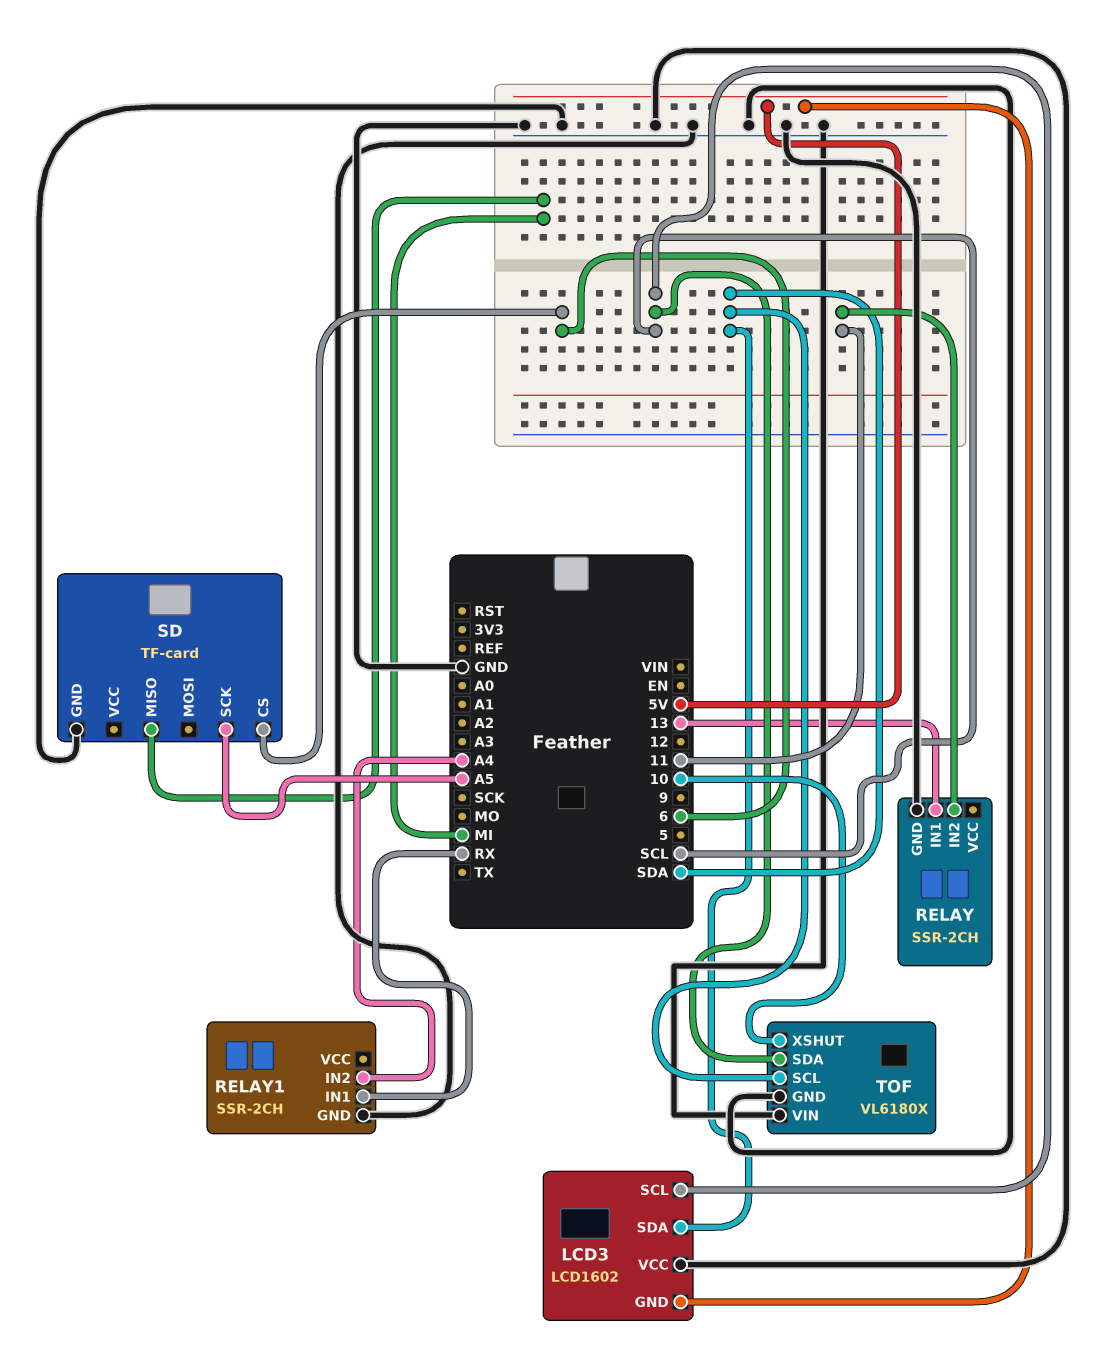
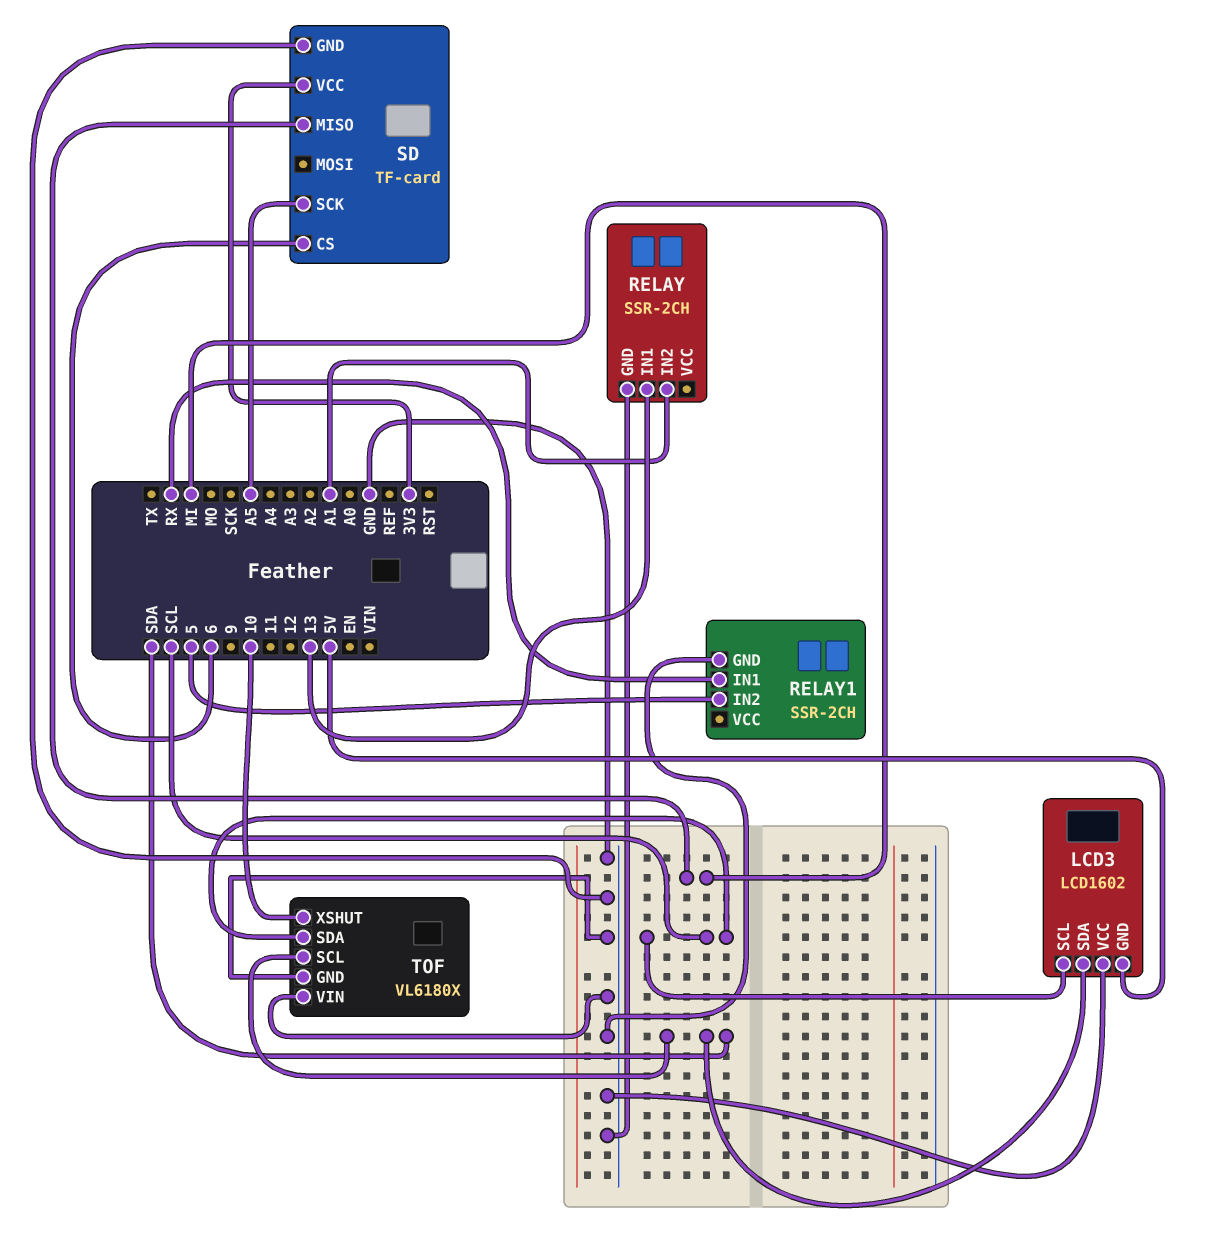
RELAY pin IN2: 11 -> A1
RELAY1 pin IN2: A4 -> 5
SD pin VCC: none -> 3V3

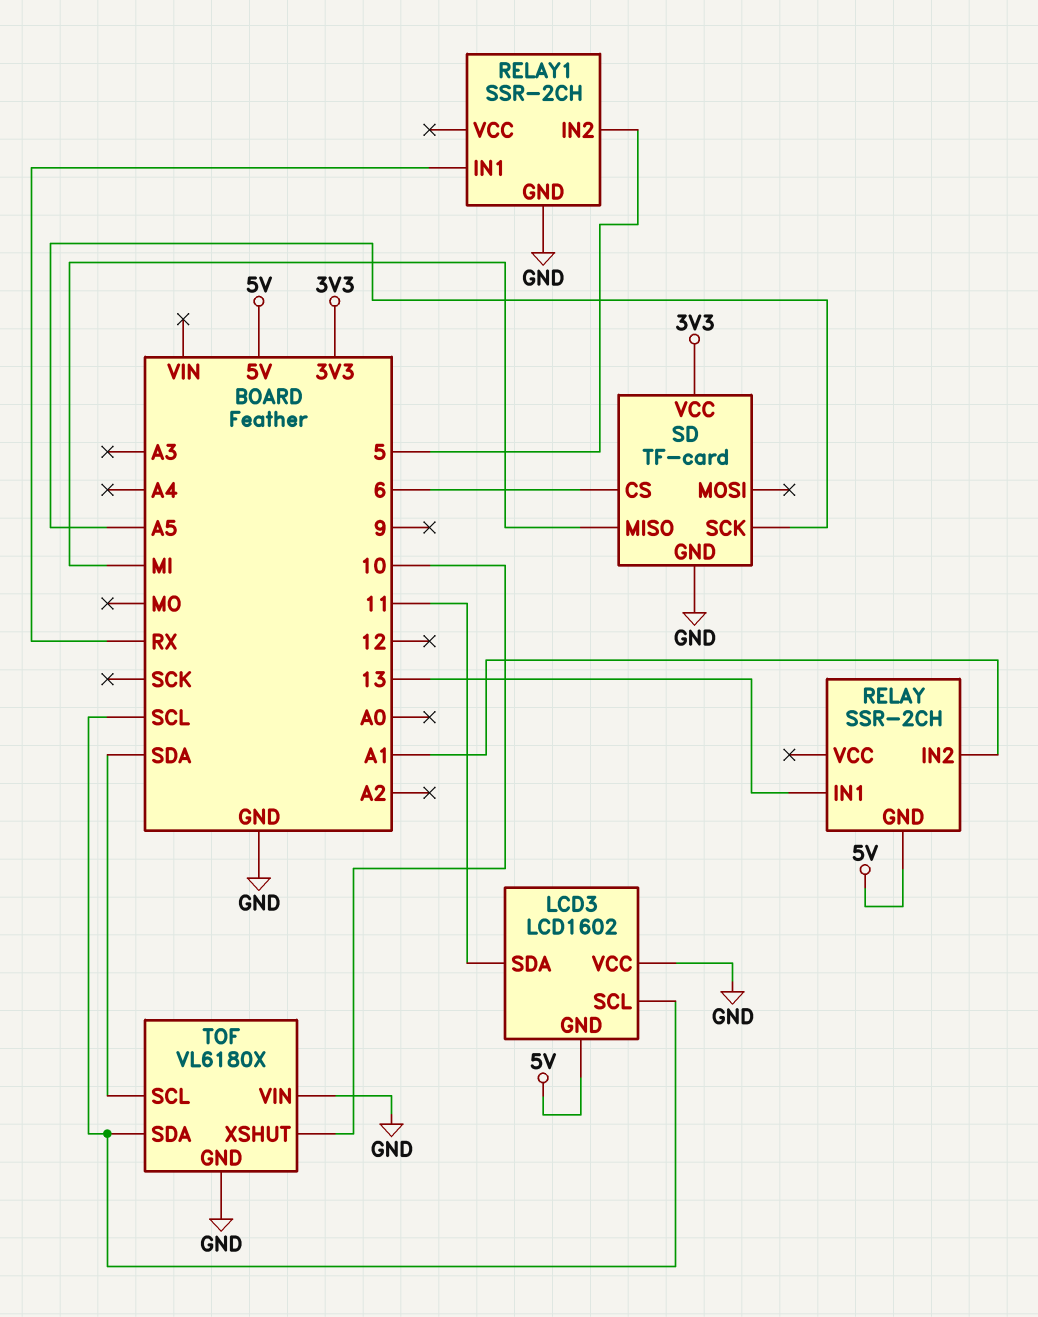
LCD3 pin SDA: SDA -> 11
RELAY pin GND: GND -> 5V

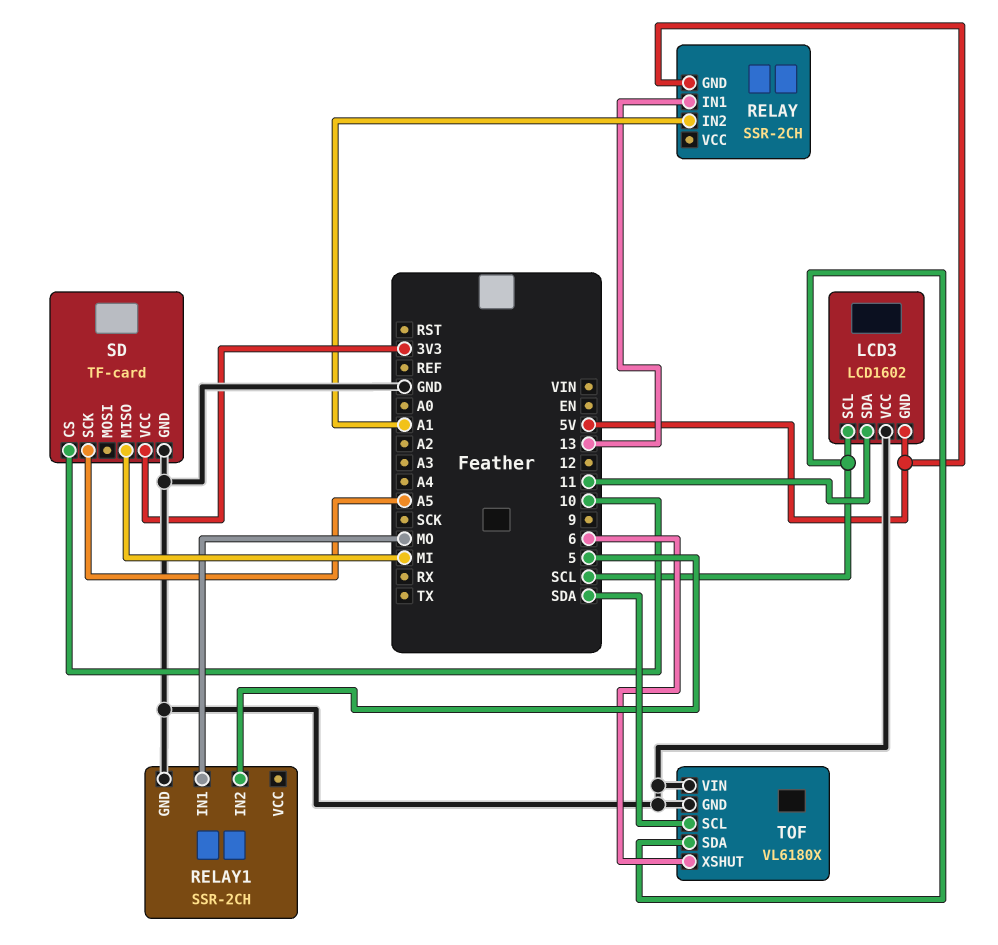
RELAY1 pin IN1: RX -> MO
SD pin CS: 6 -> 10
TOF pin XSHUT: 10 -> 6

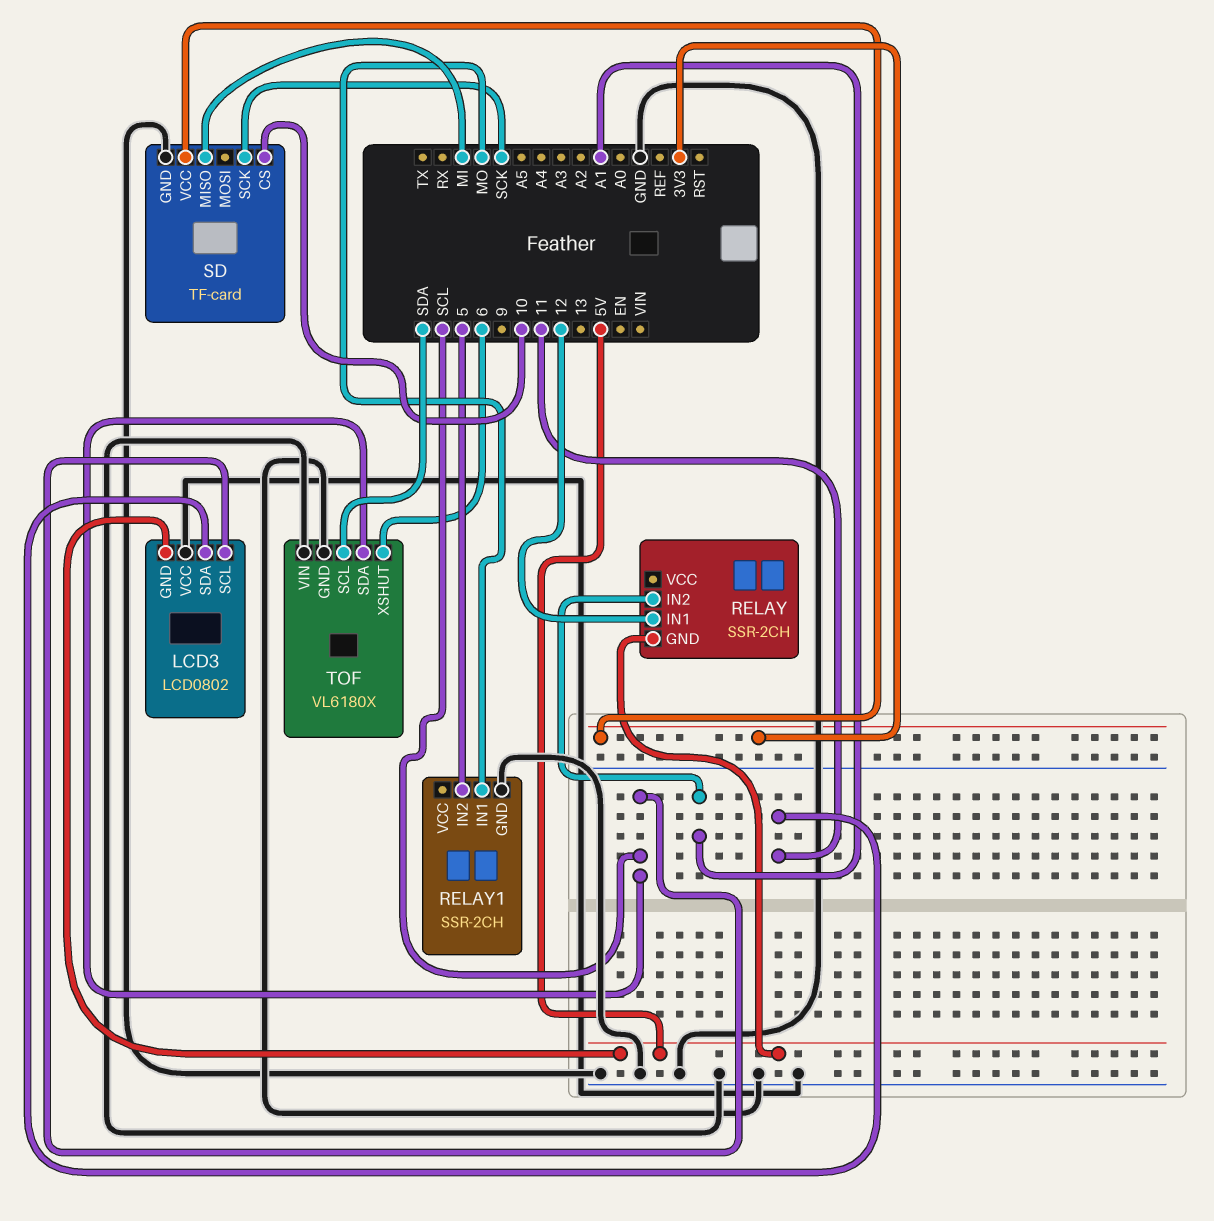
LCD3: LCD1602 -> LCD0802
RELAY pin IN1: 13 -> 12
SD pin SCK: A5 -> SCK

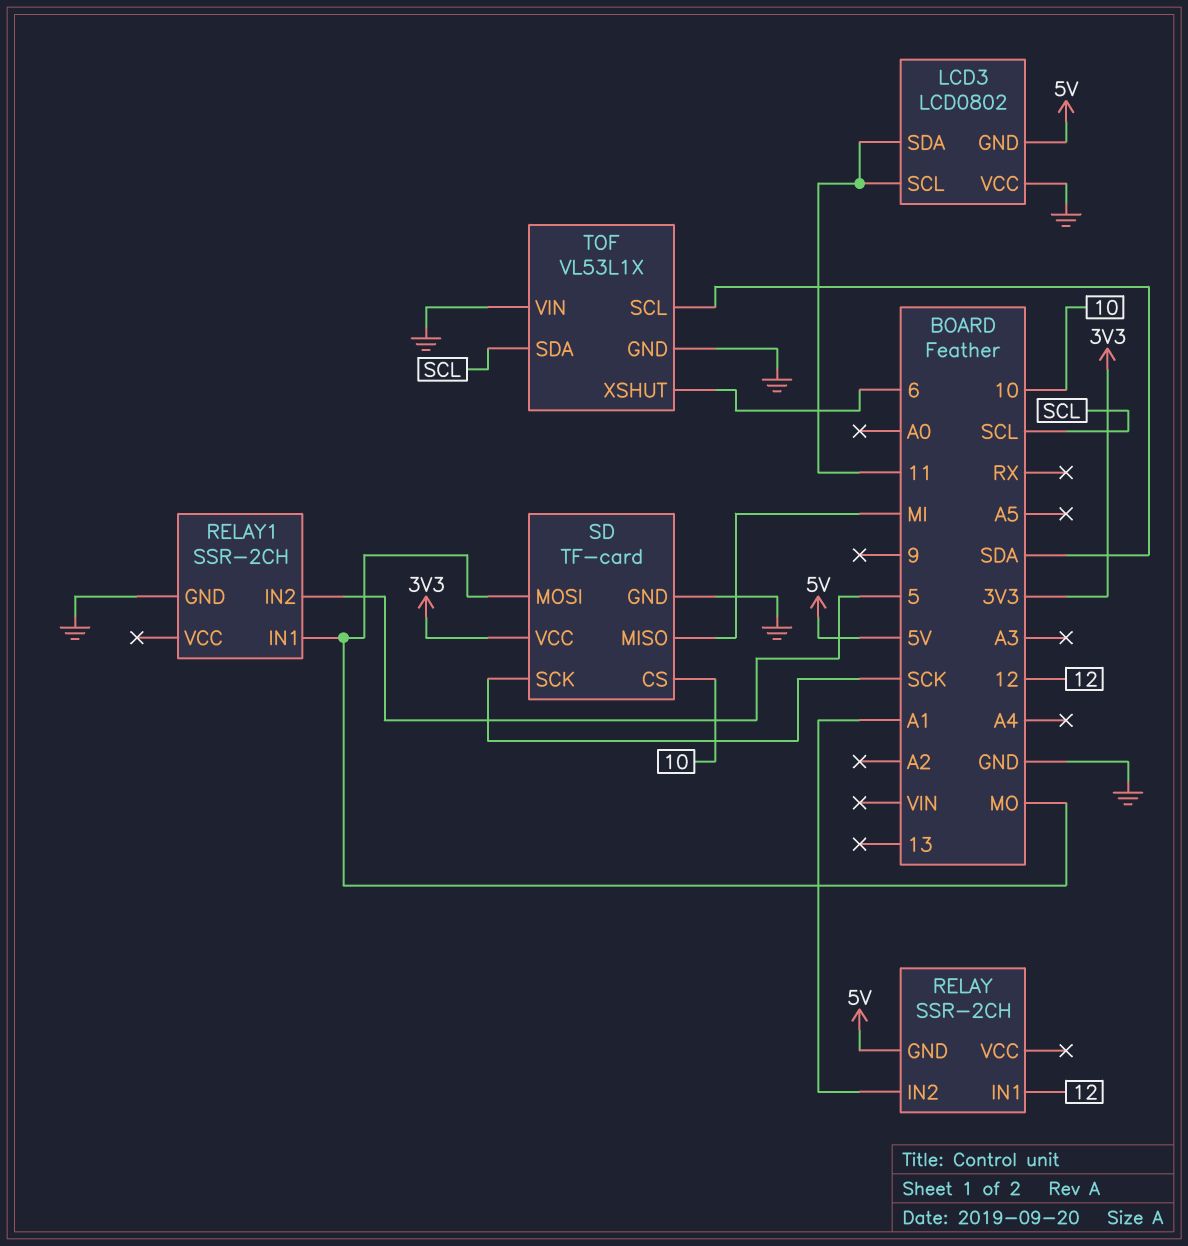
LCD3 pin SCL: SCL -> 11
SD pin MOSI: none -> MO
TOF: VL6180X -> VL53L1X

